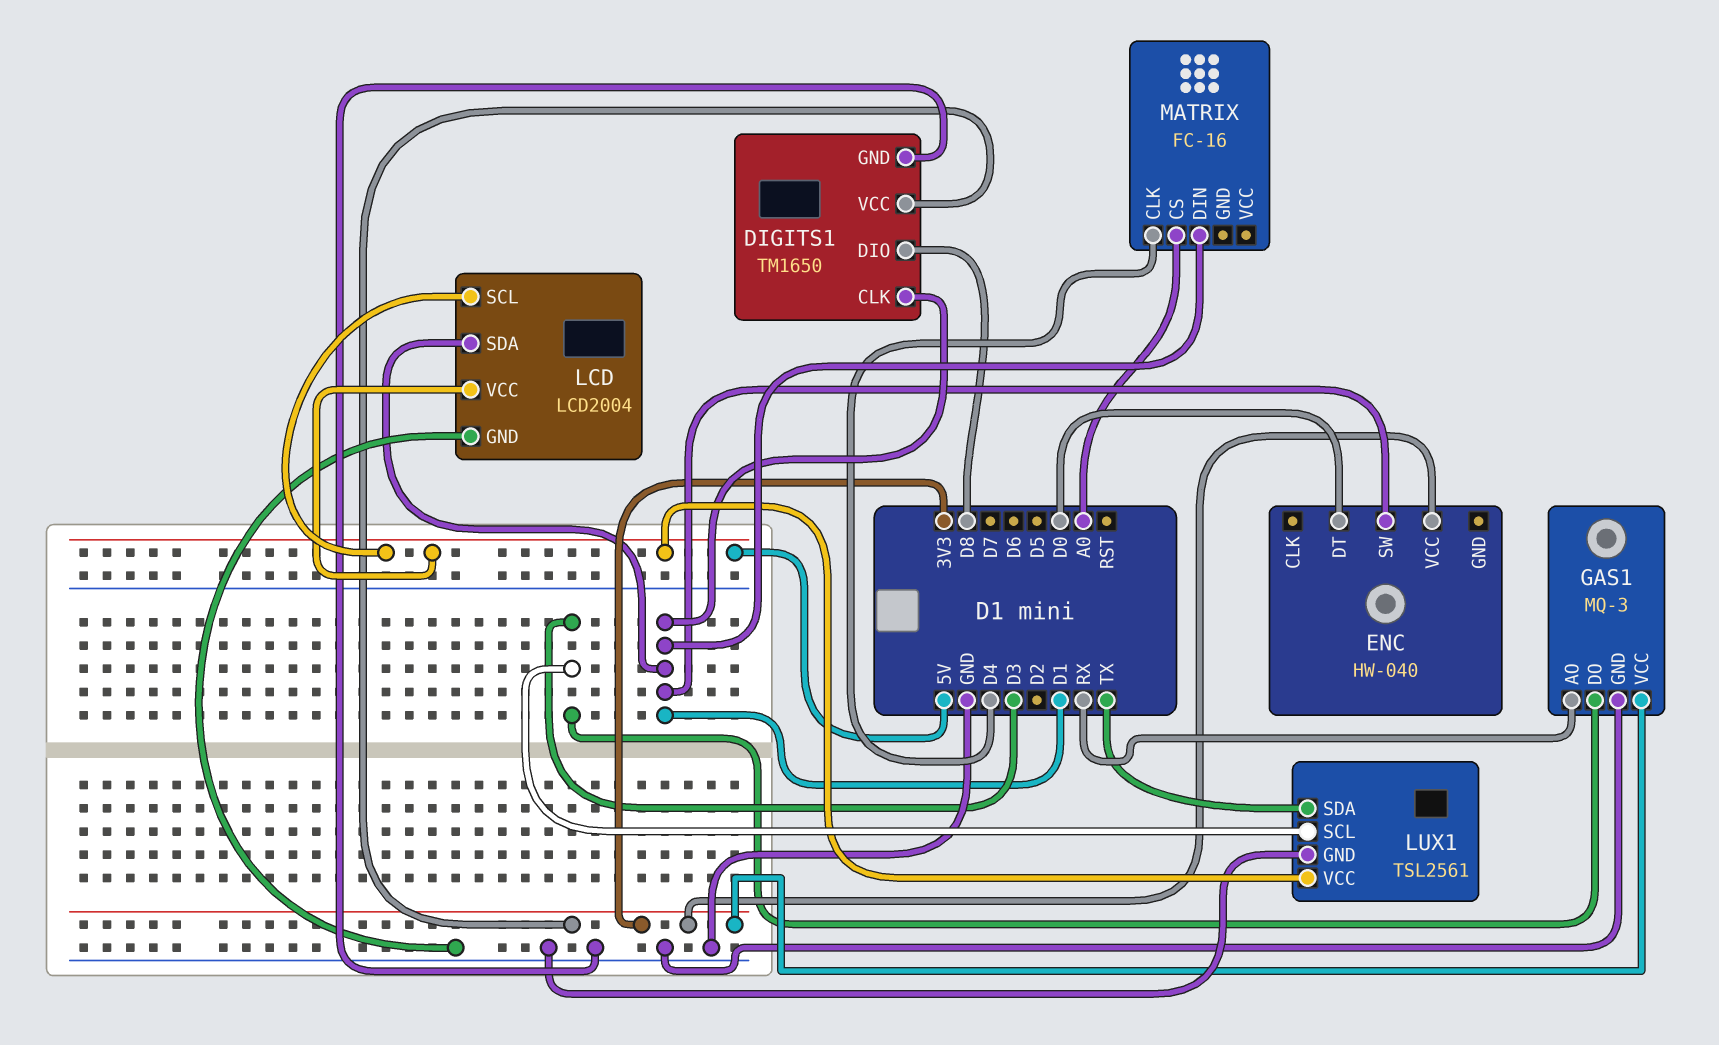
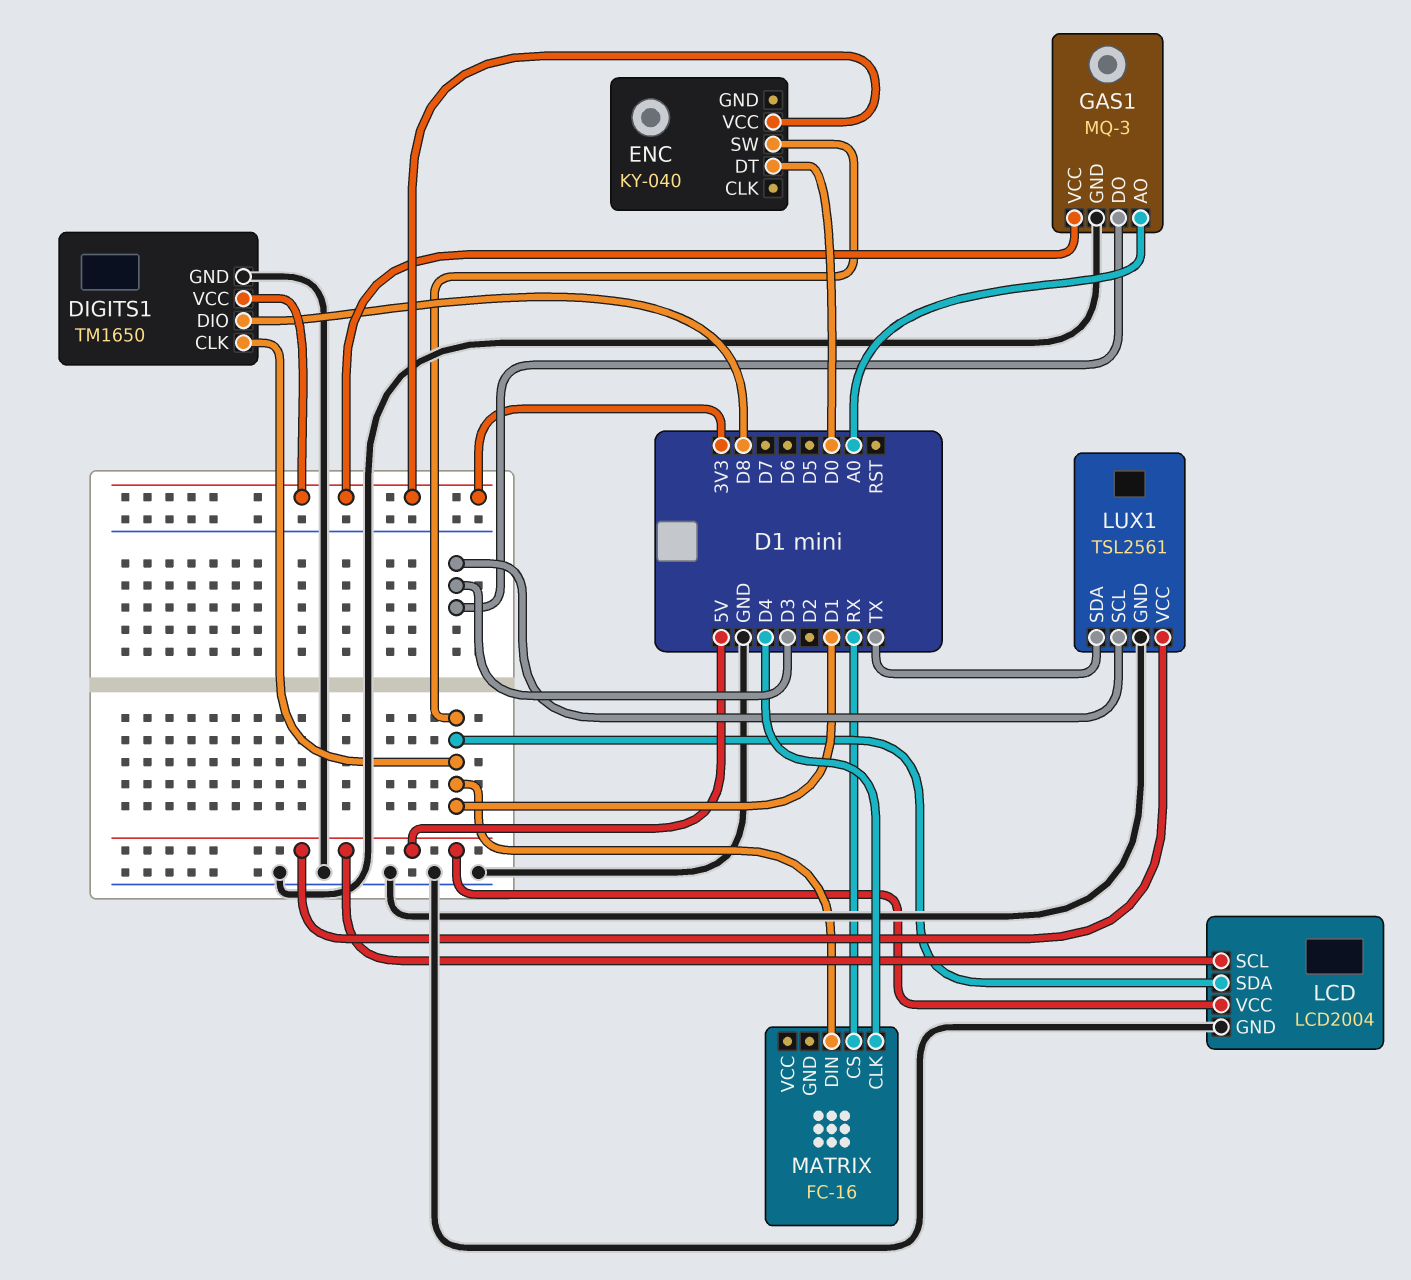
ENC: HW-040 -> KY-040
GAS1 pin AO: RX -> A0
MATRIX pin CS: A0 -> RX

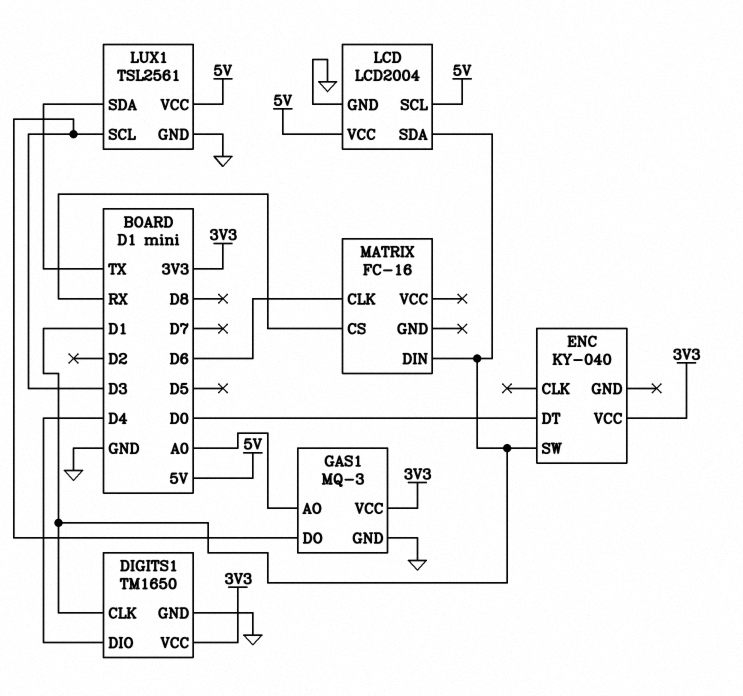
DIGITS1 pin DIO: D8 -> D4
MATRIX pin CLK: D4 -> D6

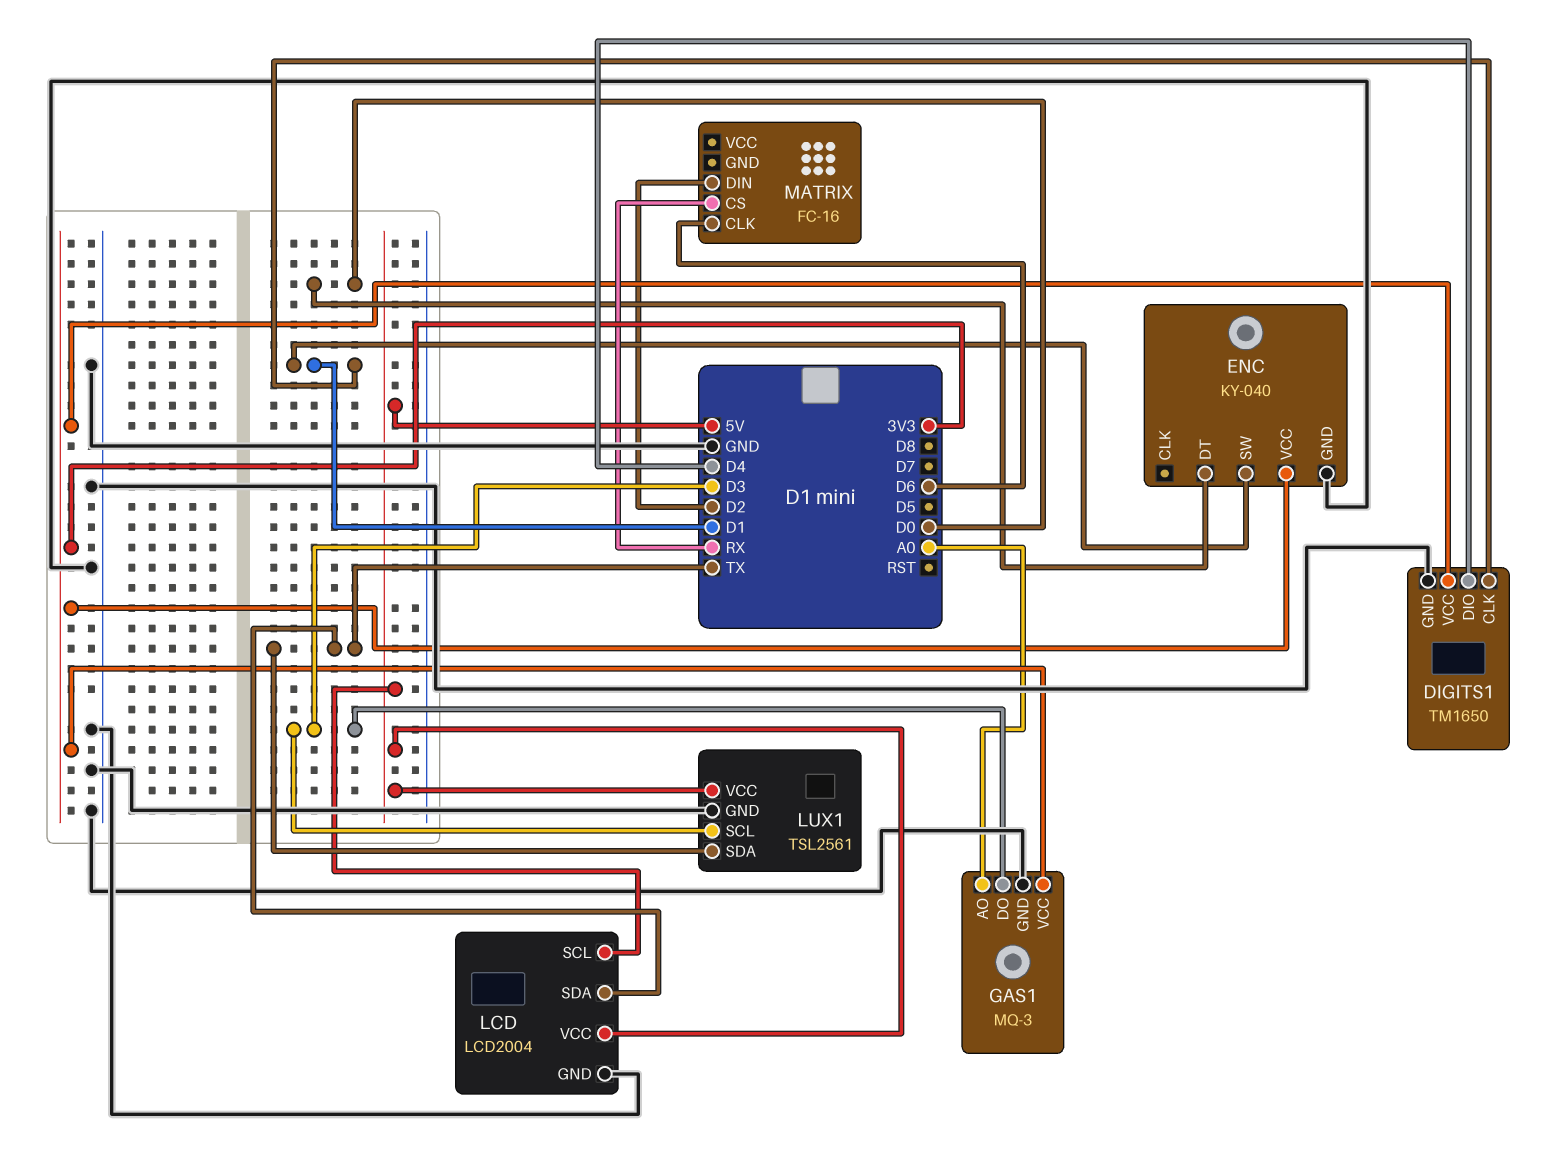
ENC pin GND: none -> GND
LCD pin SDA: D1 -> TX
MATRIX pin DIN: D1 -> D2

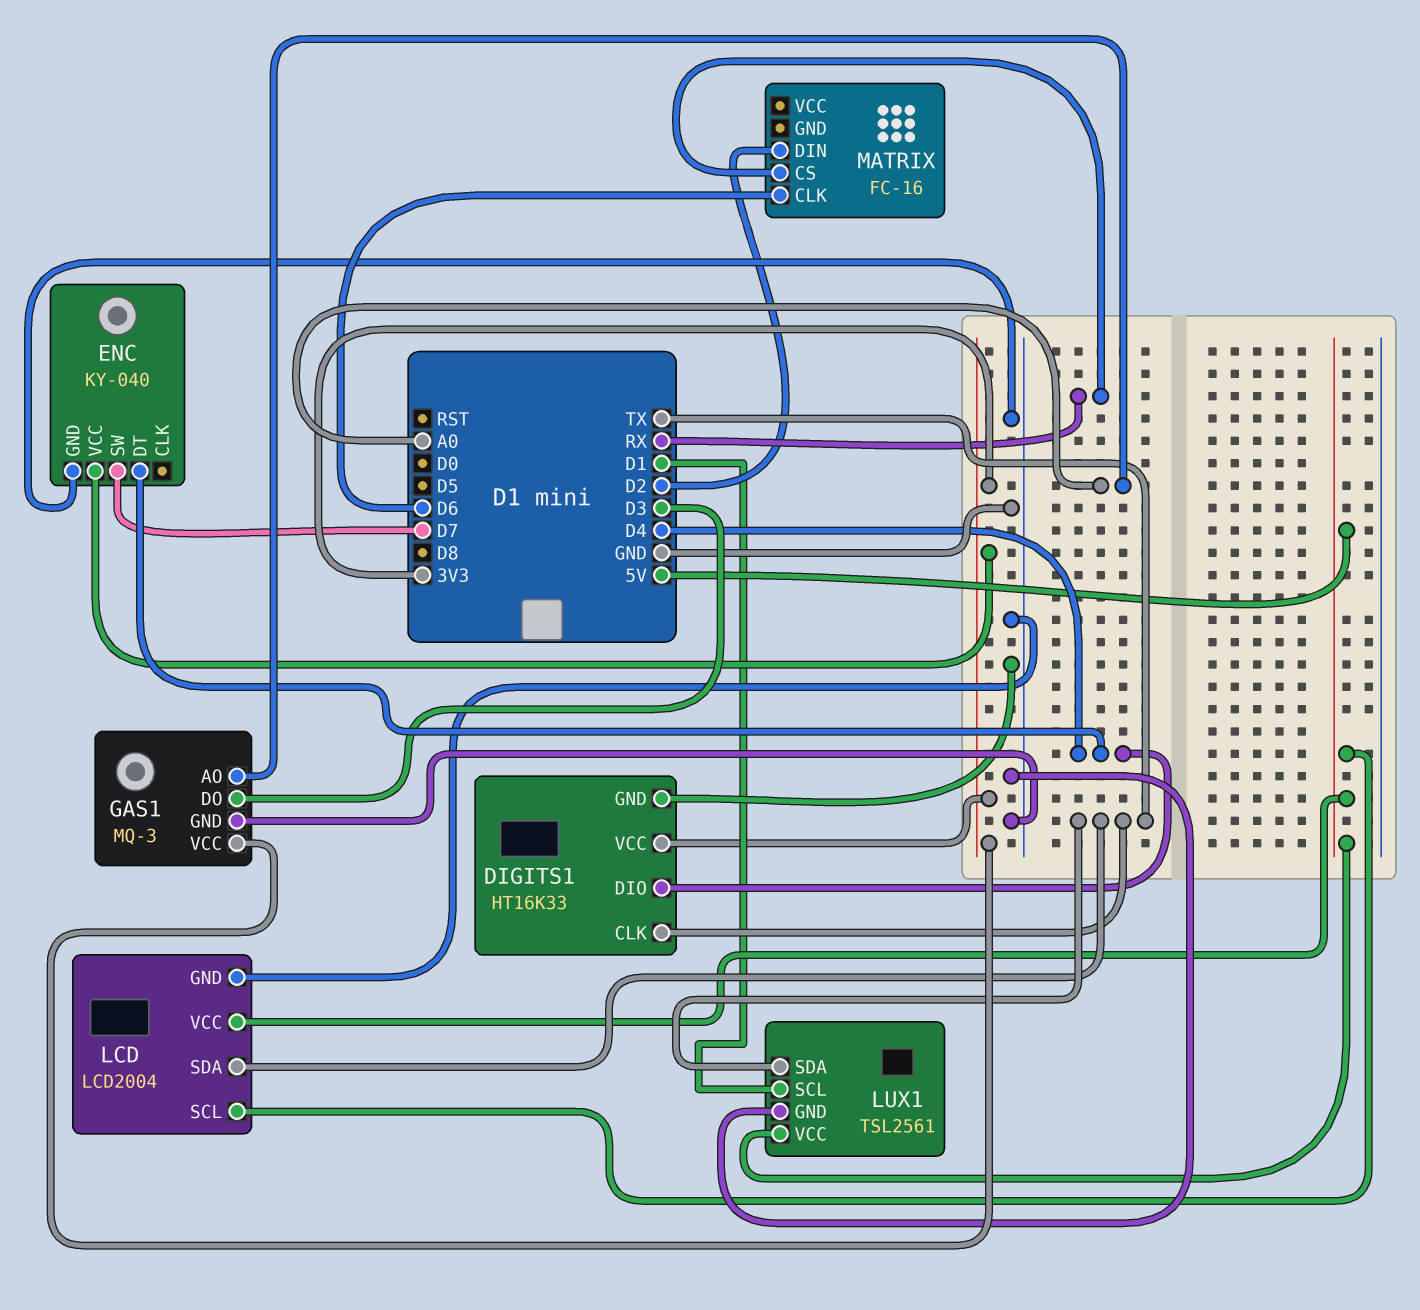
DIGITS1: TM1650 -> HT16K33
DIGITS1 pin CLK: D1 -> TX
ENC pin DT: D0 -> D4
ENC pin SW: D1 -> D7
LUX1 pin SCL: D3 -> D1

